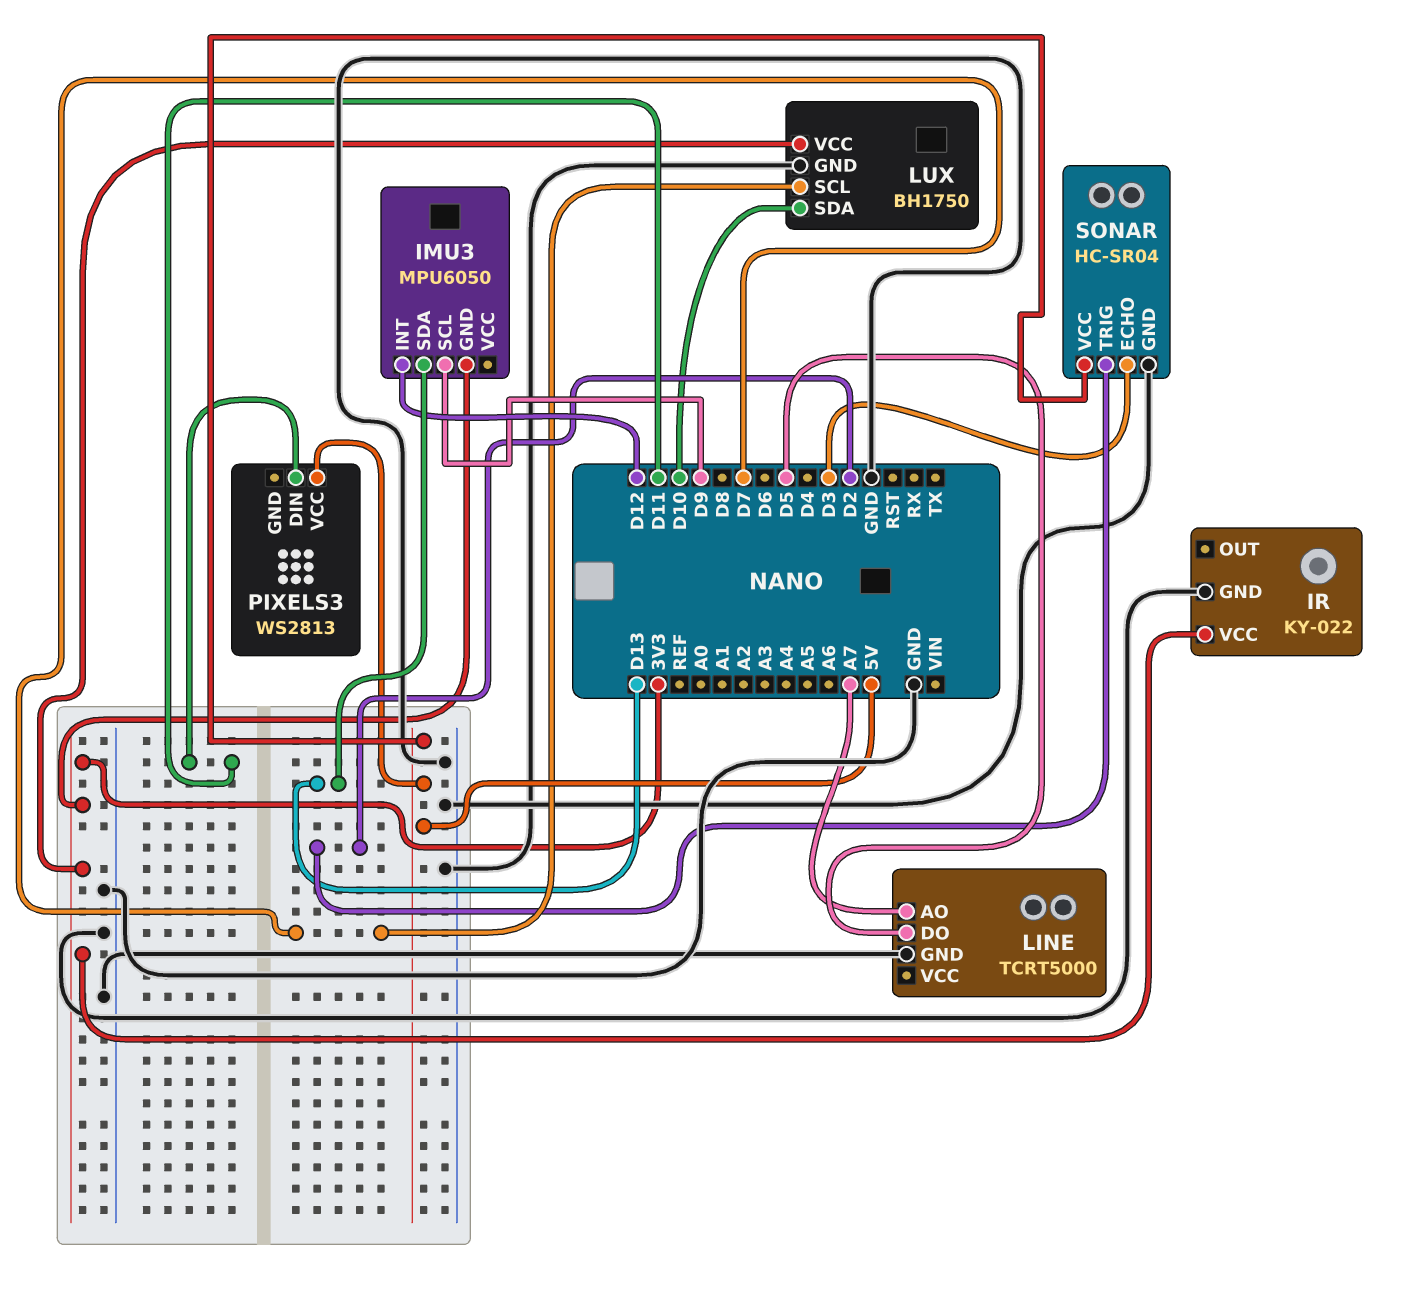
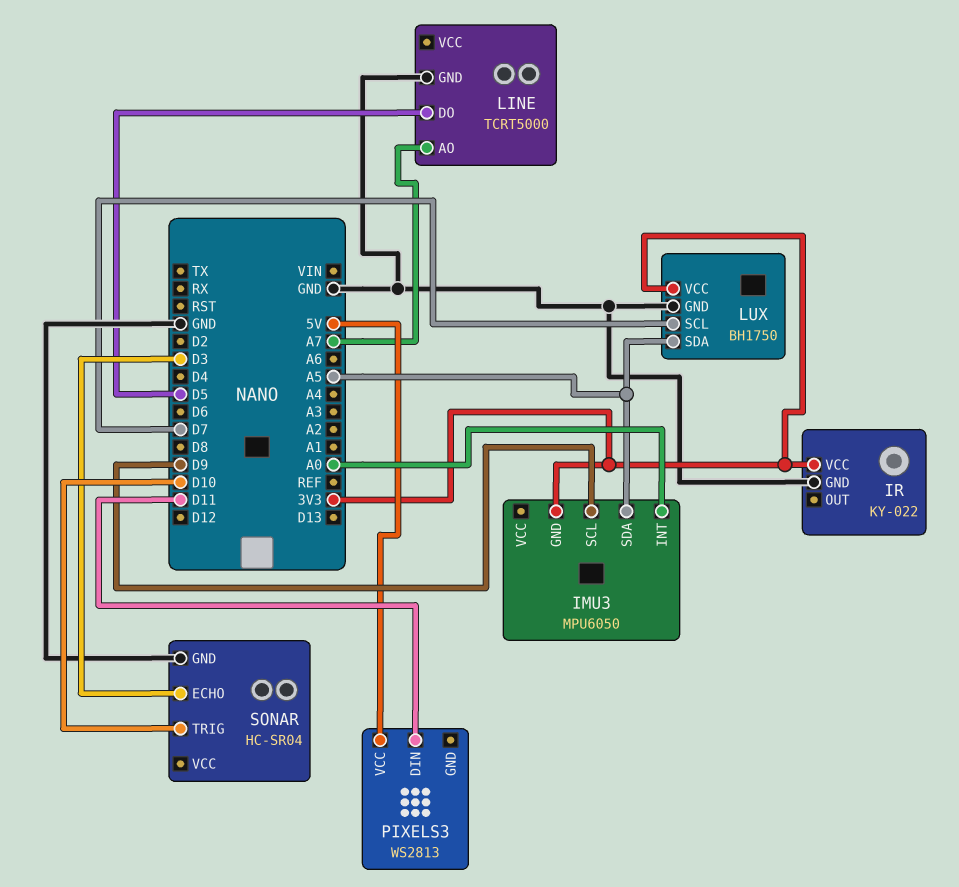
IMU3 pin INT: D12 -> A0
IMU3 pin SDA: D13 -> A5
LUX pin SDA: D10 -> A5
SONAR pin TRIG: D2 -> D10
SONAR pin VCC: 5V -> none

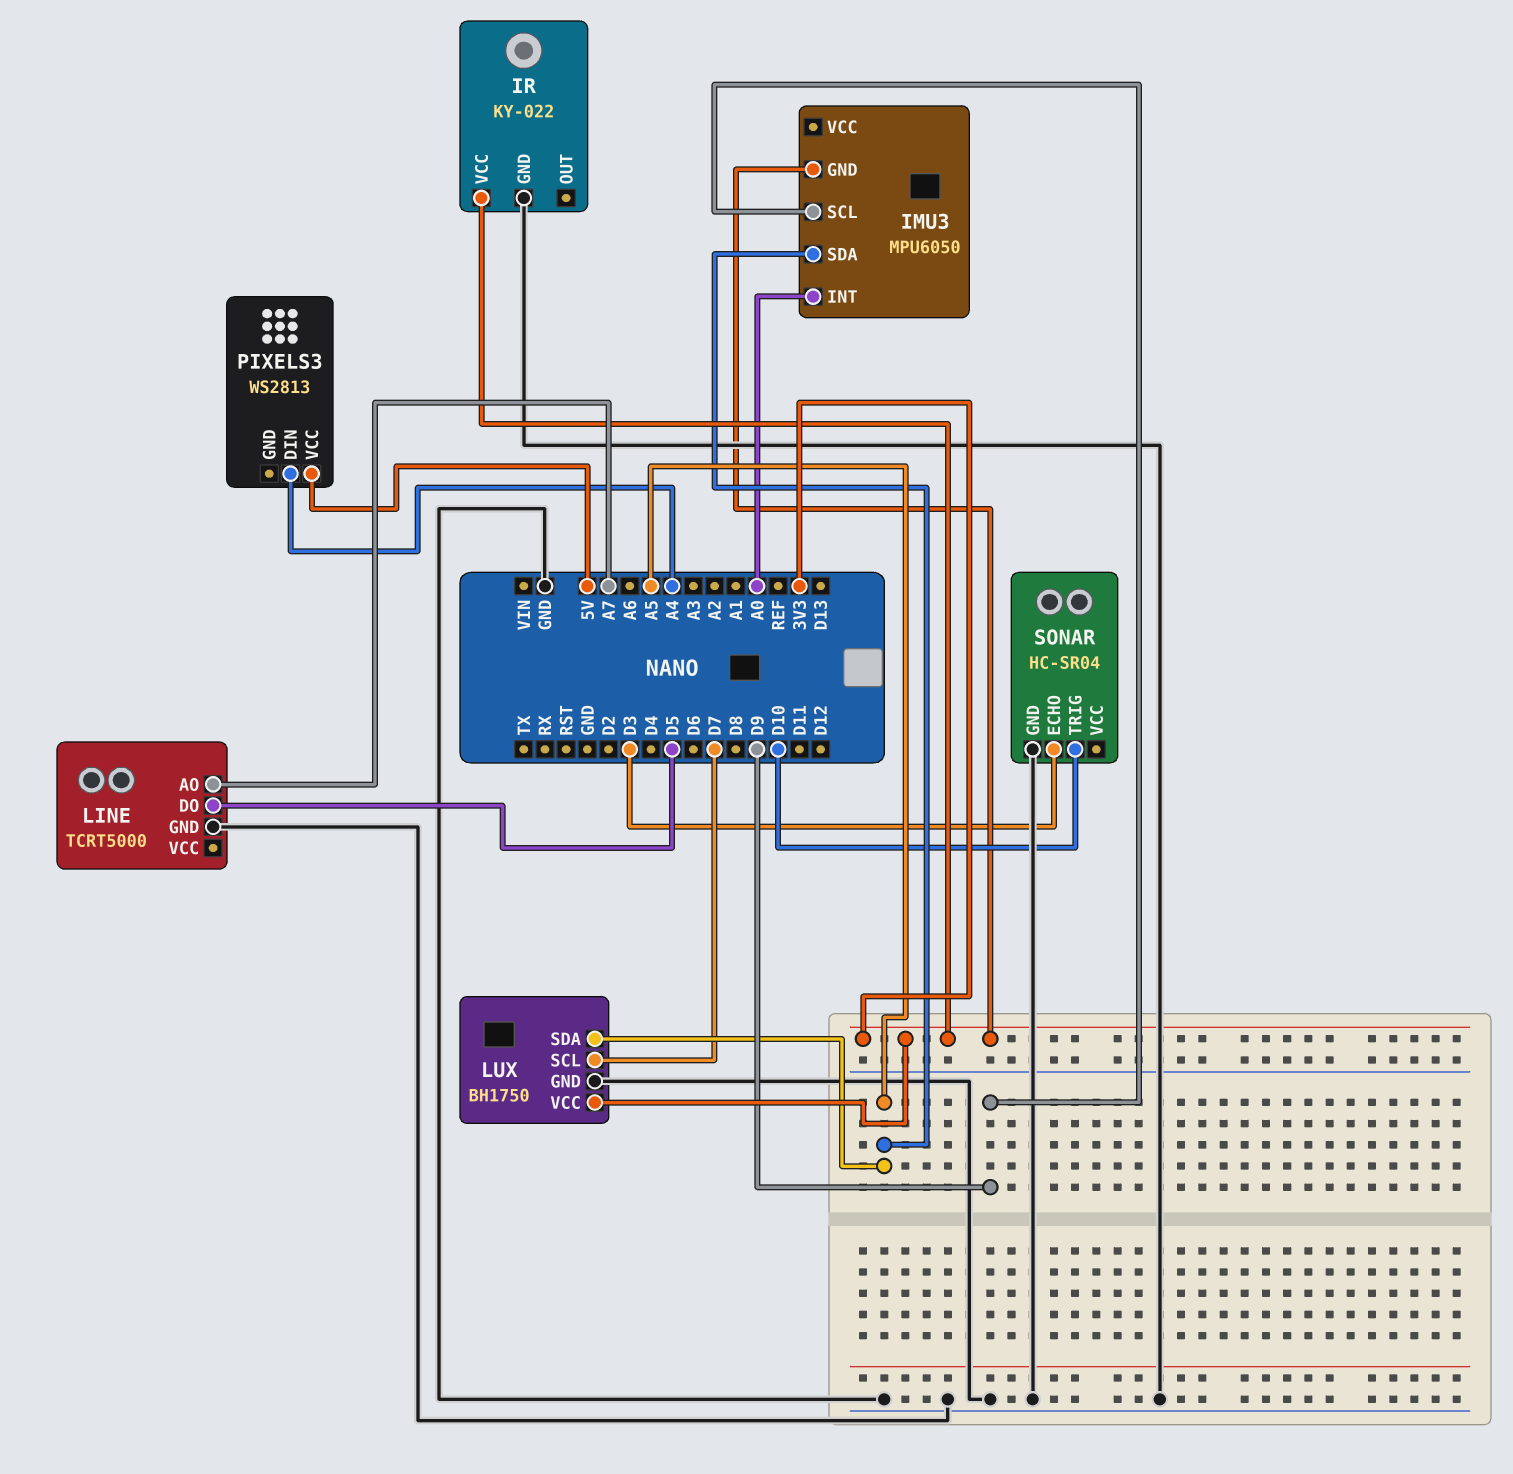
PIXELS3 pin DIN: D11 -> A4

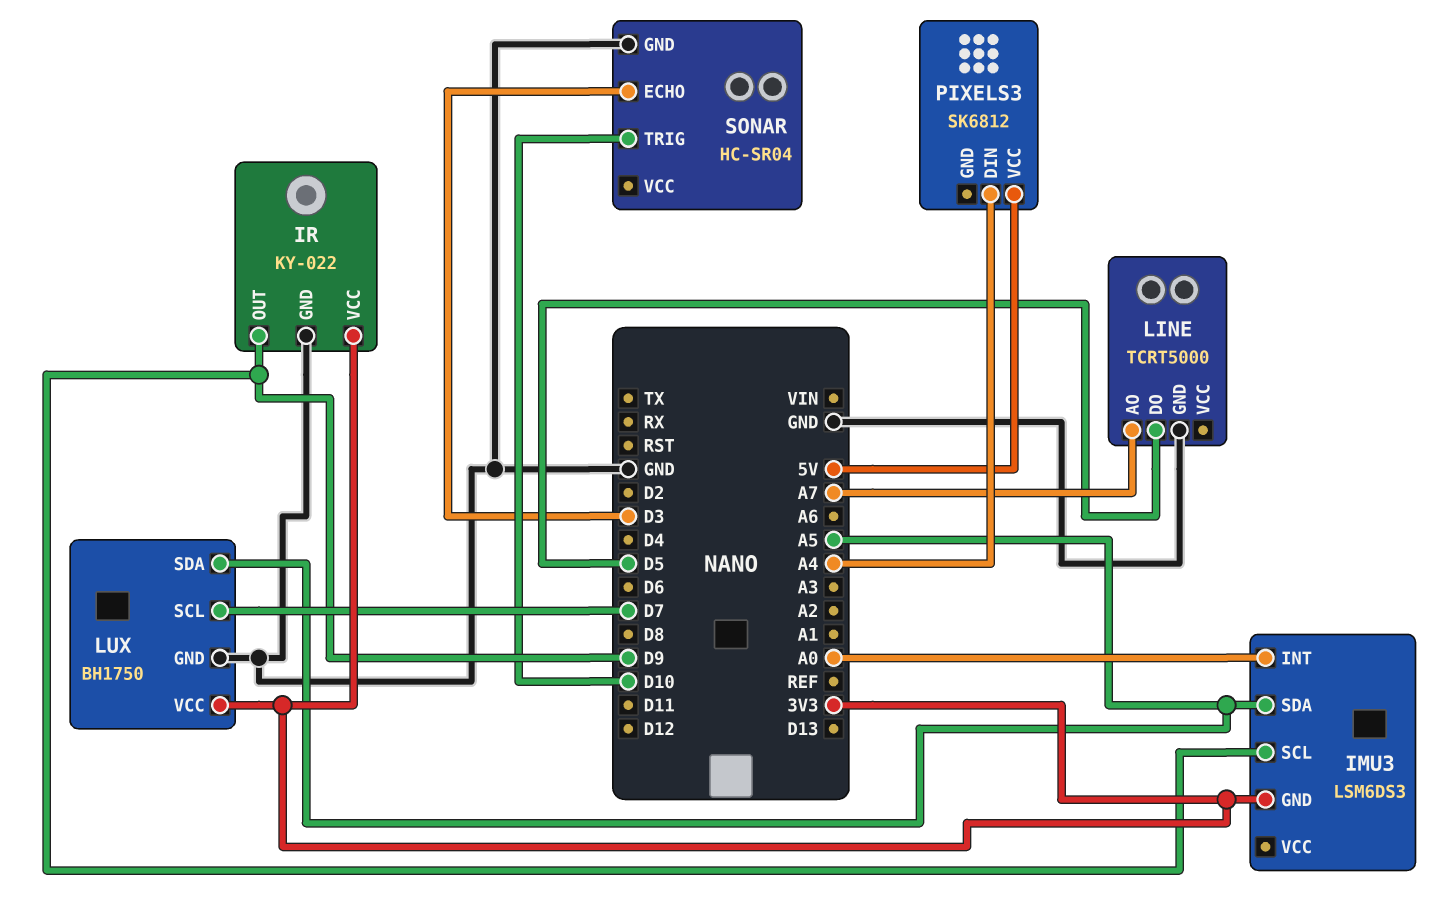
IMU3: MPU6050 -> LSM6DS3
IR pin OUT: none -> D9
PIXELS3: WS2813 -> SK6812

